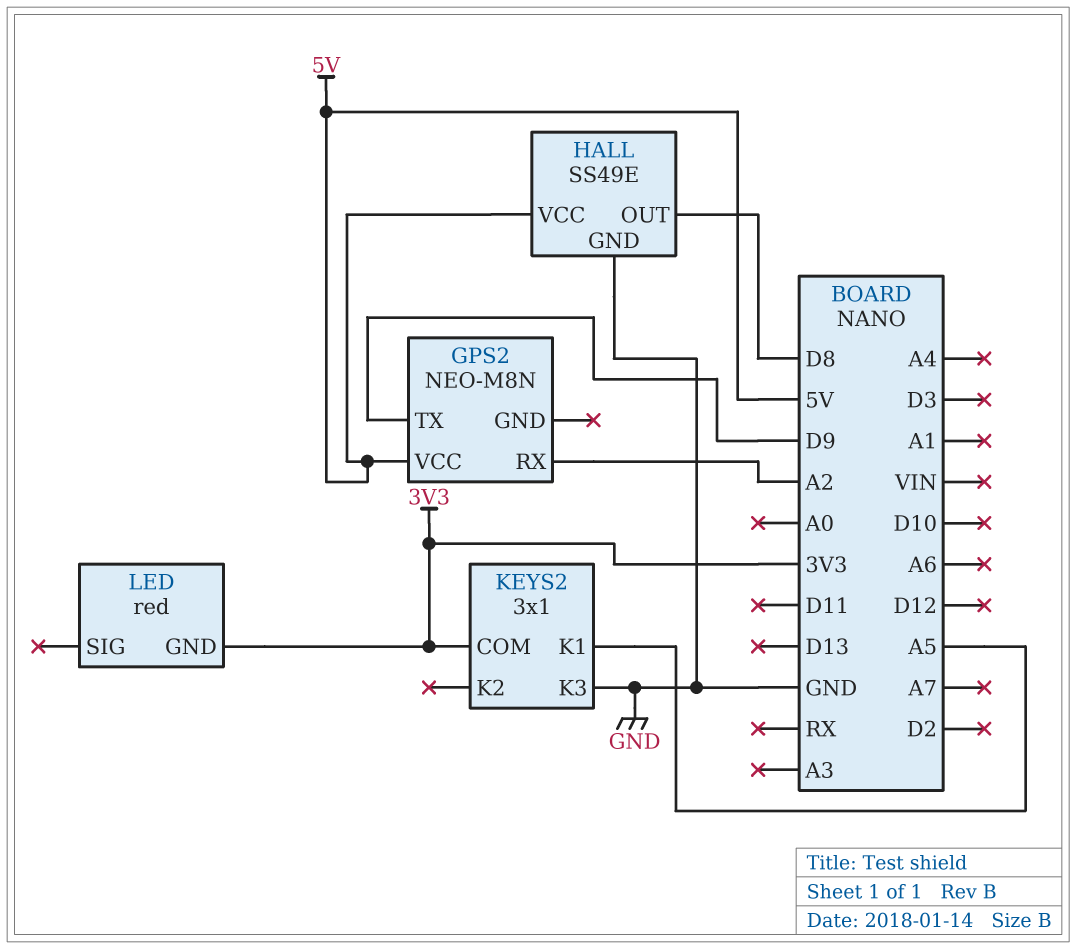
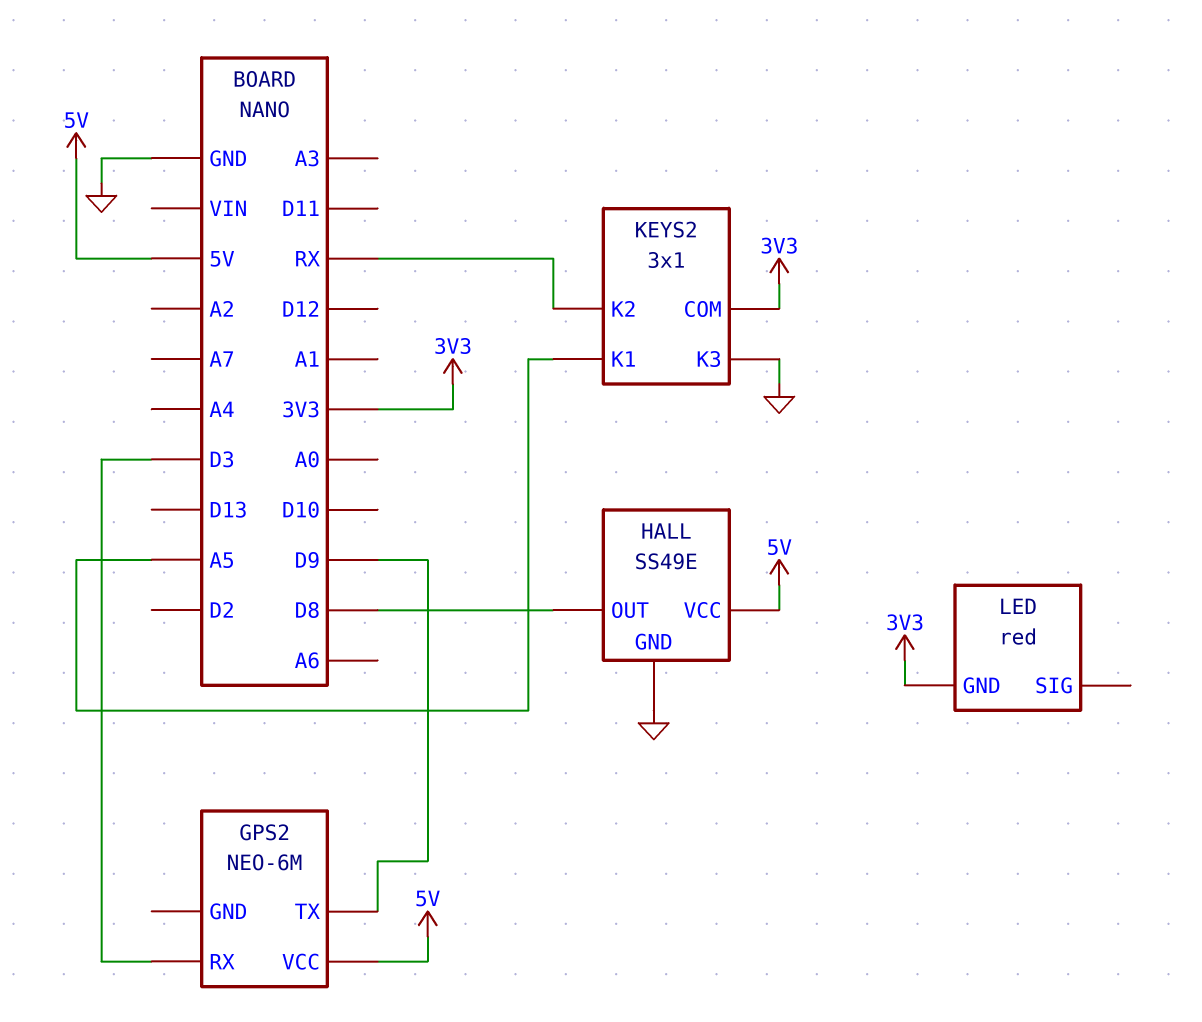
GPS2: NEO-M8N -> NEO-6M
GPS2 pin RX: A2 -> D3
KEYS2 pin K2: none -> RX

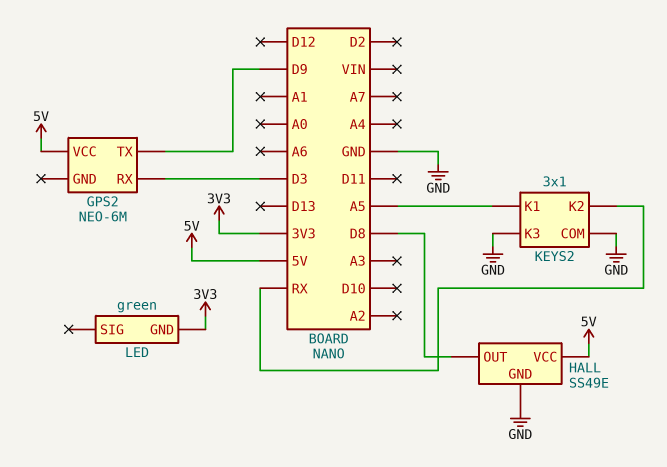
KEYS2 pin COM: 3V3 -> GND
LED: red -> green

